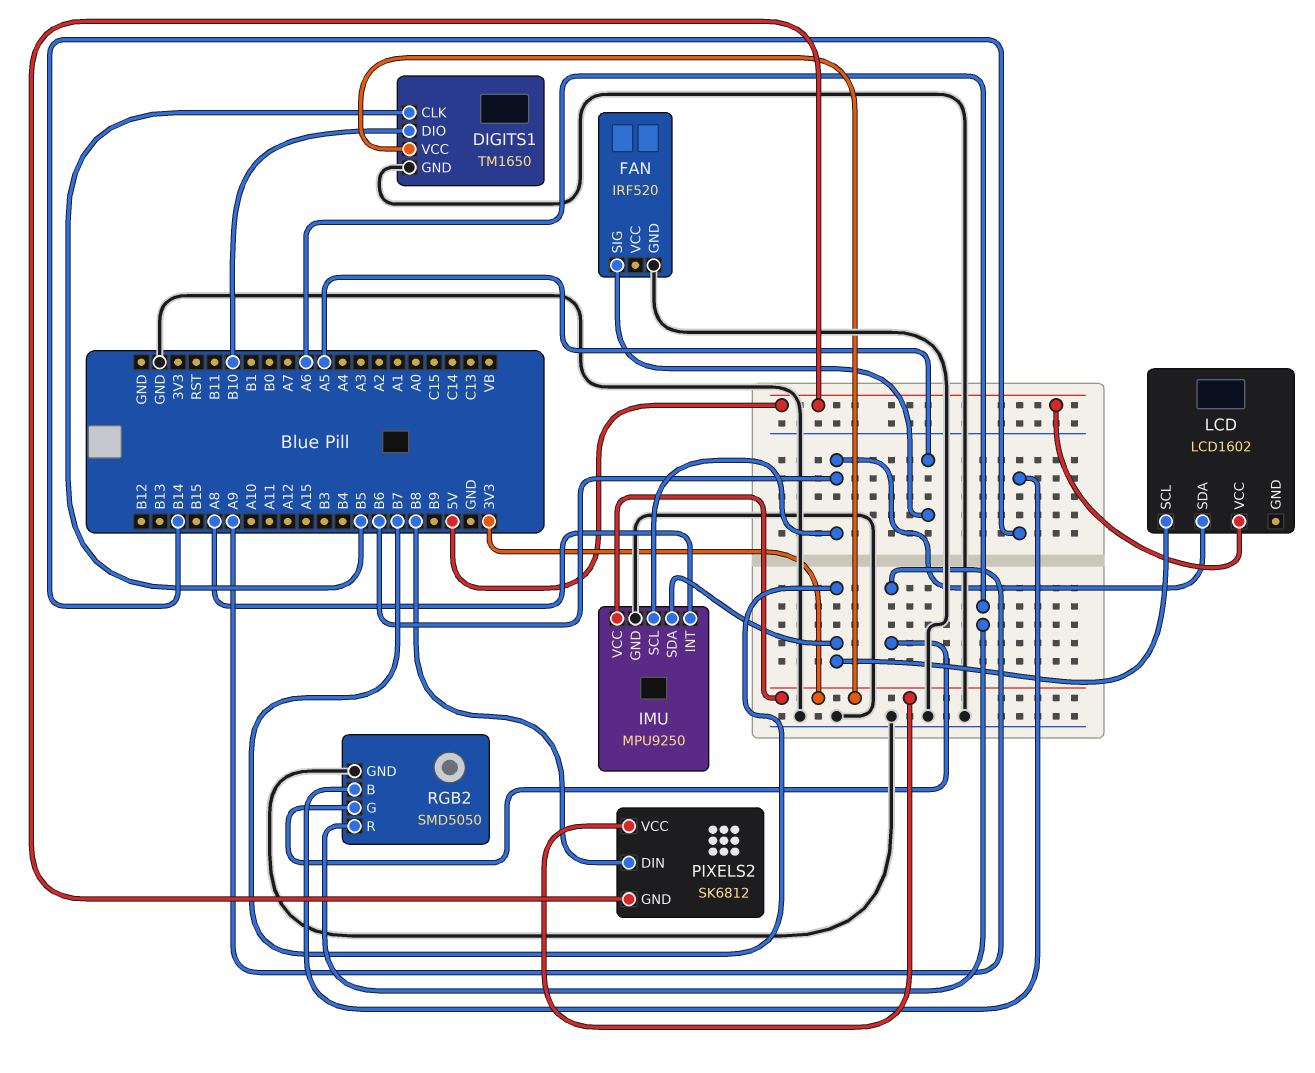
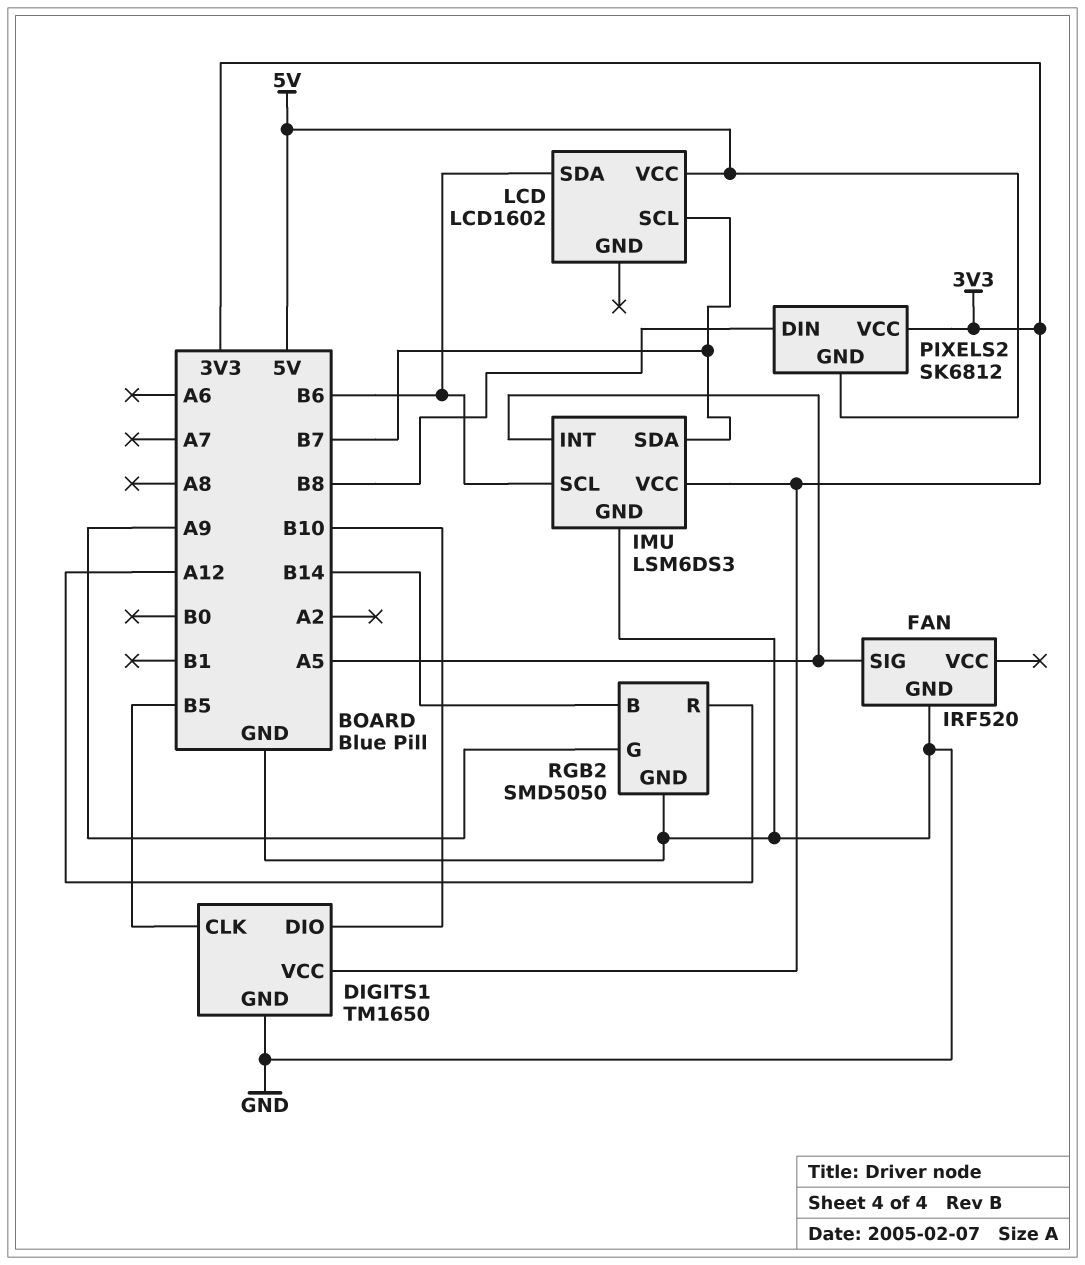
IMU: MPU9250 -> LSM6DS3
IMU pin INT: A8 -> A5
RGB2 pin R: A6 -> A12

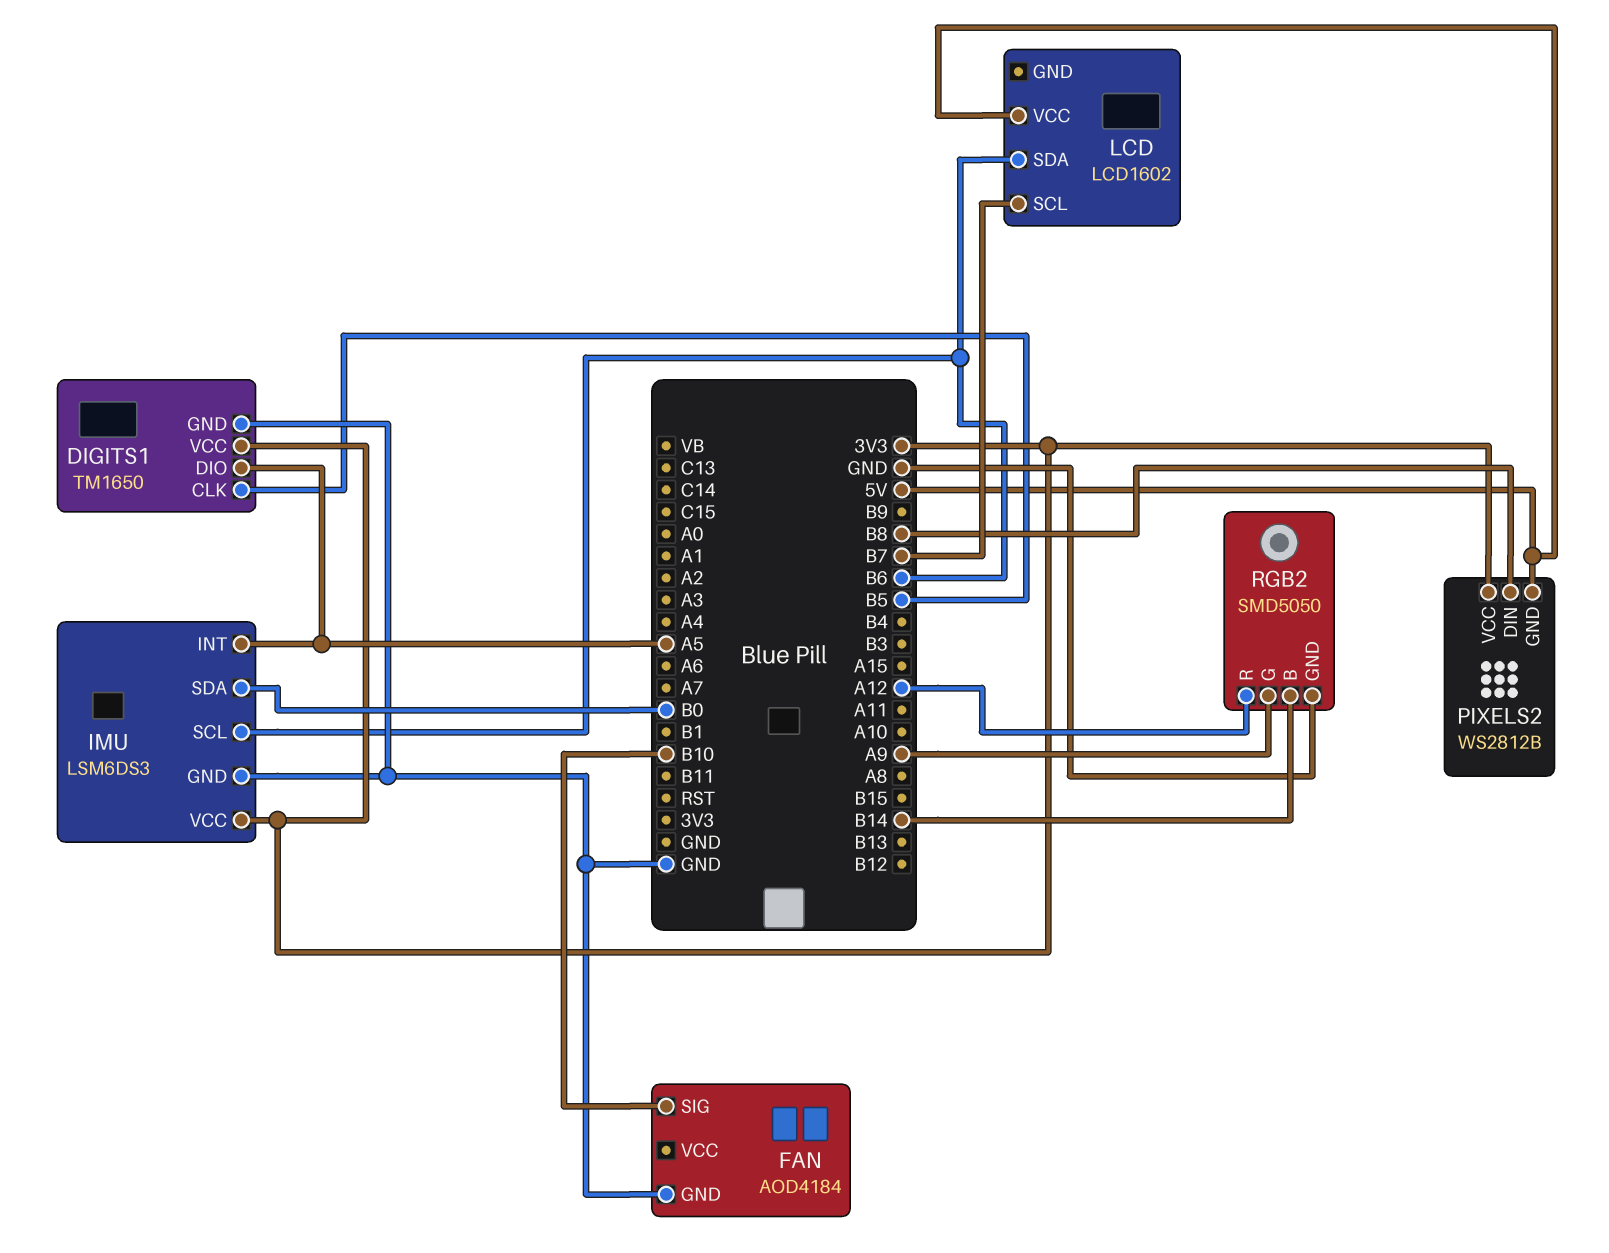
DIGITS1 pin DIO: B10 -> A5
FAN: IRF520 -> AOD4184
FAN pin SIG: A5 -> B10
IMU pin SDA: B7 -> B0
PIXELS2: SK6812 -> WS2812B

